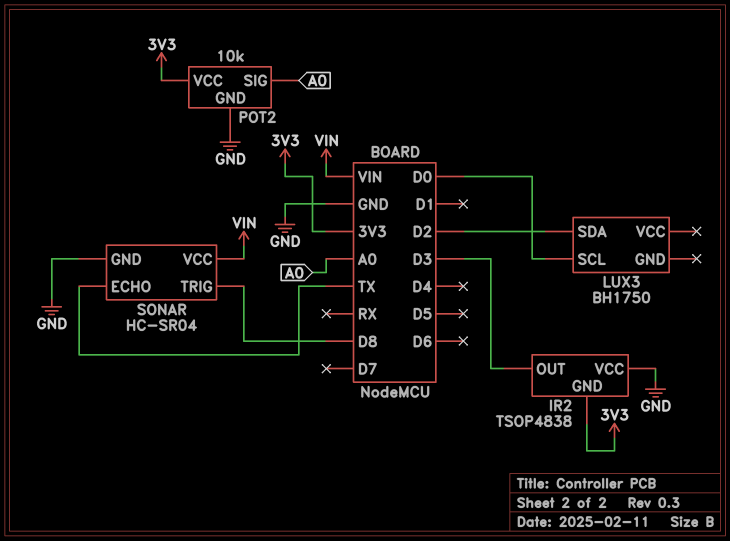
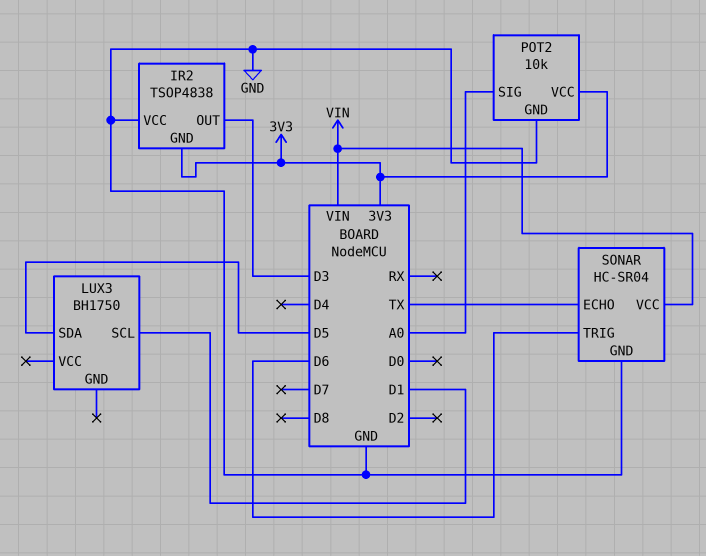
LUX3 pin SCL: D0 -> D1
LUX3 pin SDA: D2 -> D5
SONAR pin TRIG: D8 -> D6

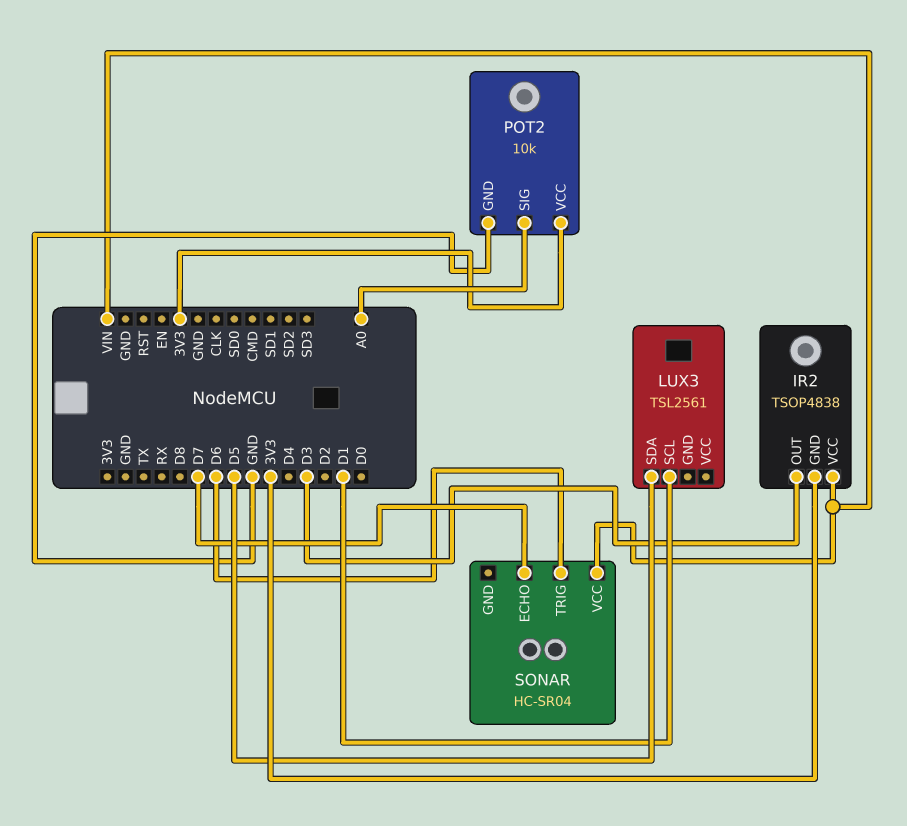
IR2 pin VCC: GND -> VIN
LUX3: BH1750 -> TSL2561
SONAR pin ECHO: TX -> D7
SONAR pin GND: GND -> none

